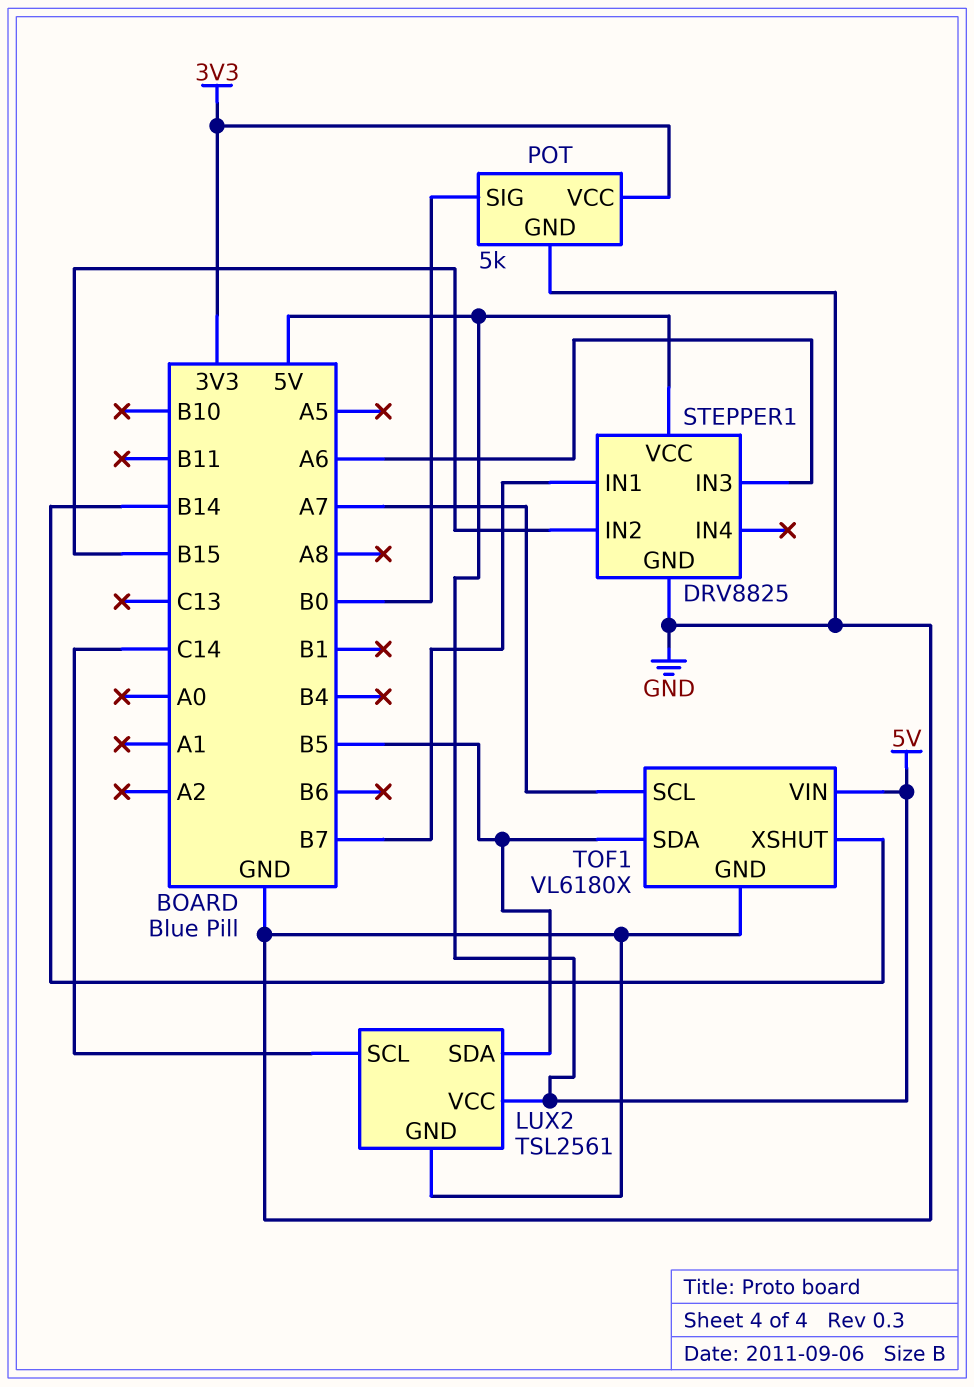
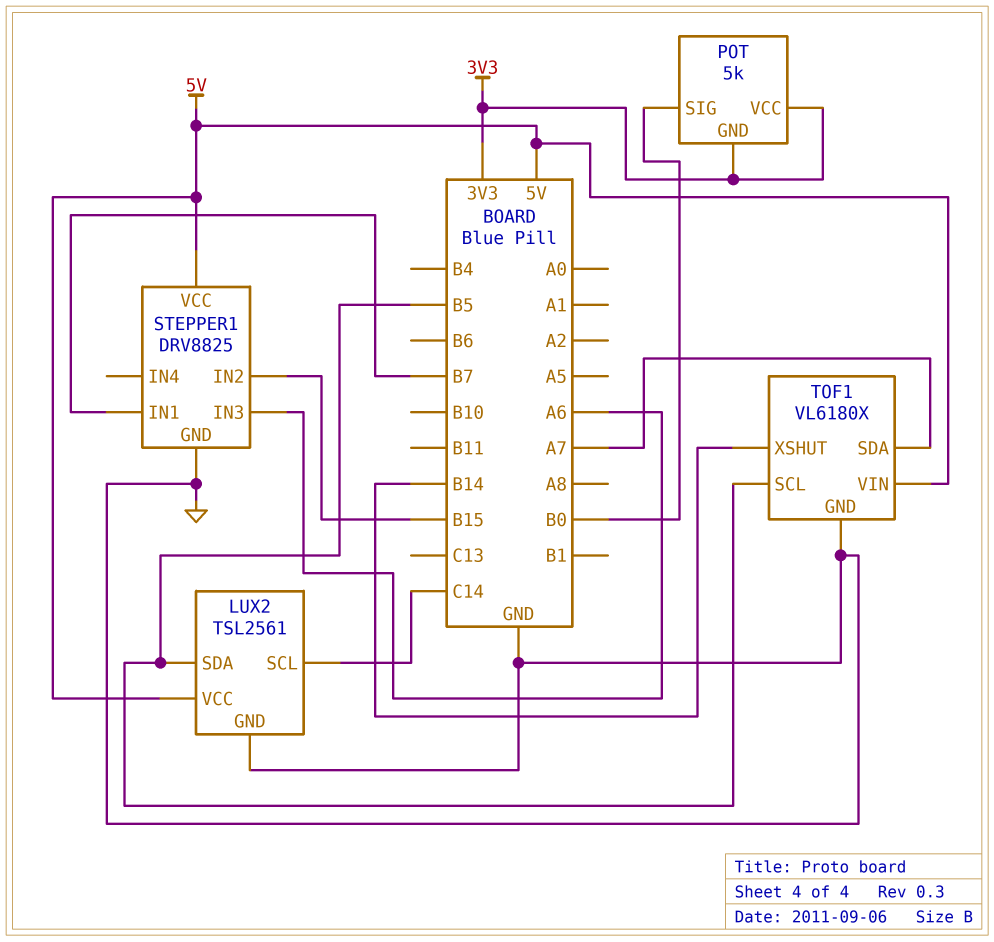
POT pin GND: GND -> 3V3
TOF1 pin SCL: A7 -> B5
TOF1 pin SDA: B5 -> A7

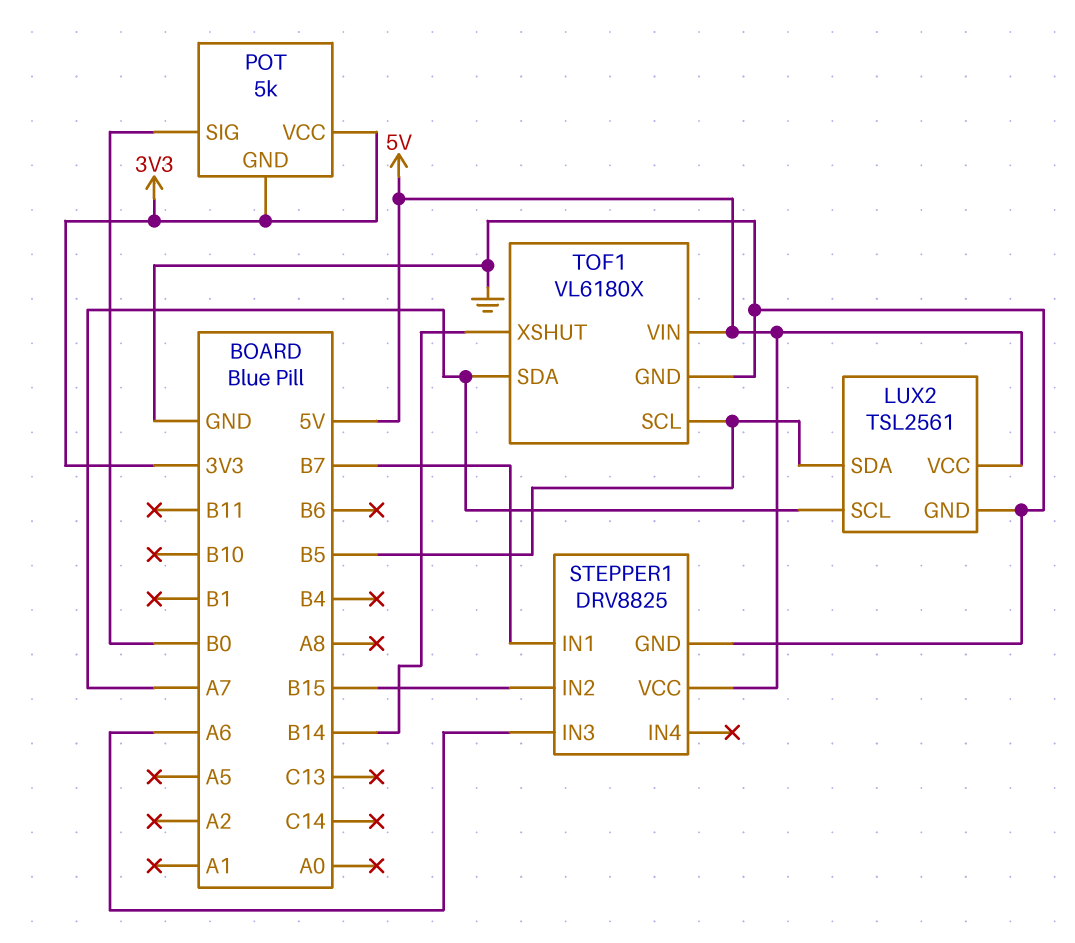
LUX2 pin SCL: C14 -> A7

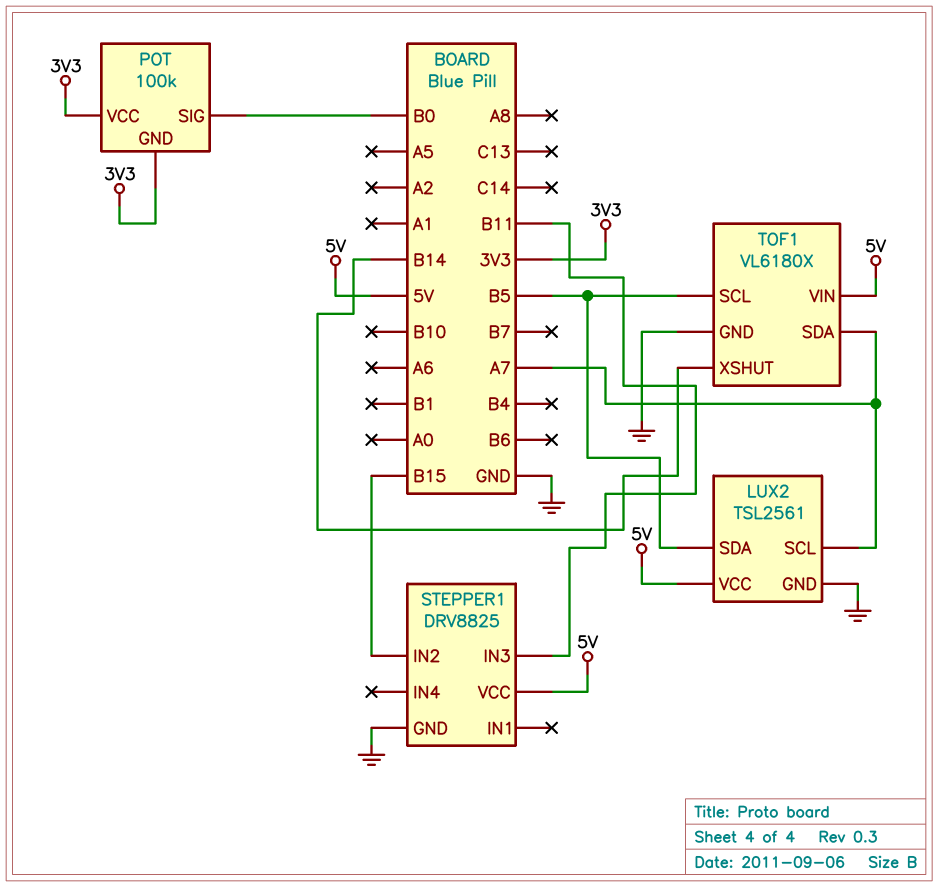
POT: 5k -> 100k
STEPPER1 pin IN1: B7 -> none
STEPPER1 pin IN3: A6 -> B11

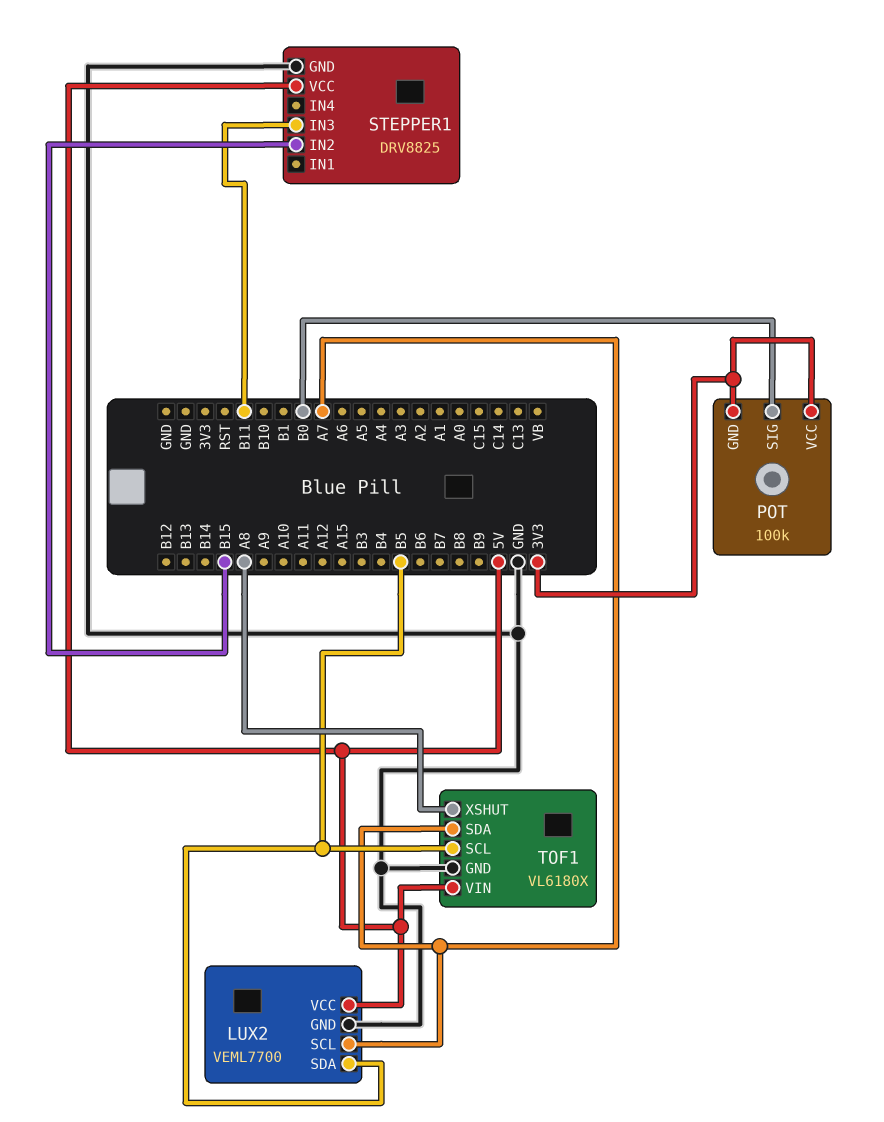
LUX2: TSL2561 -> VEML7700
TOF1 pin XSHUT: B14 -> A8

